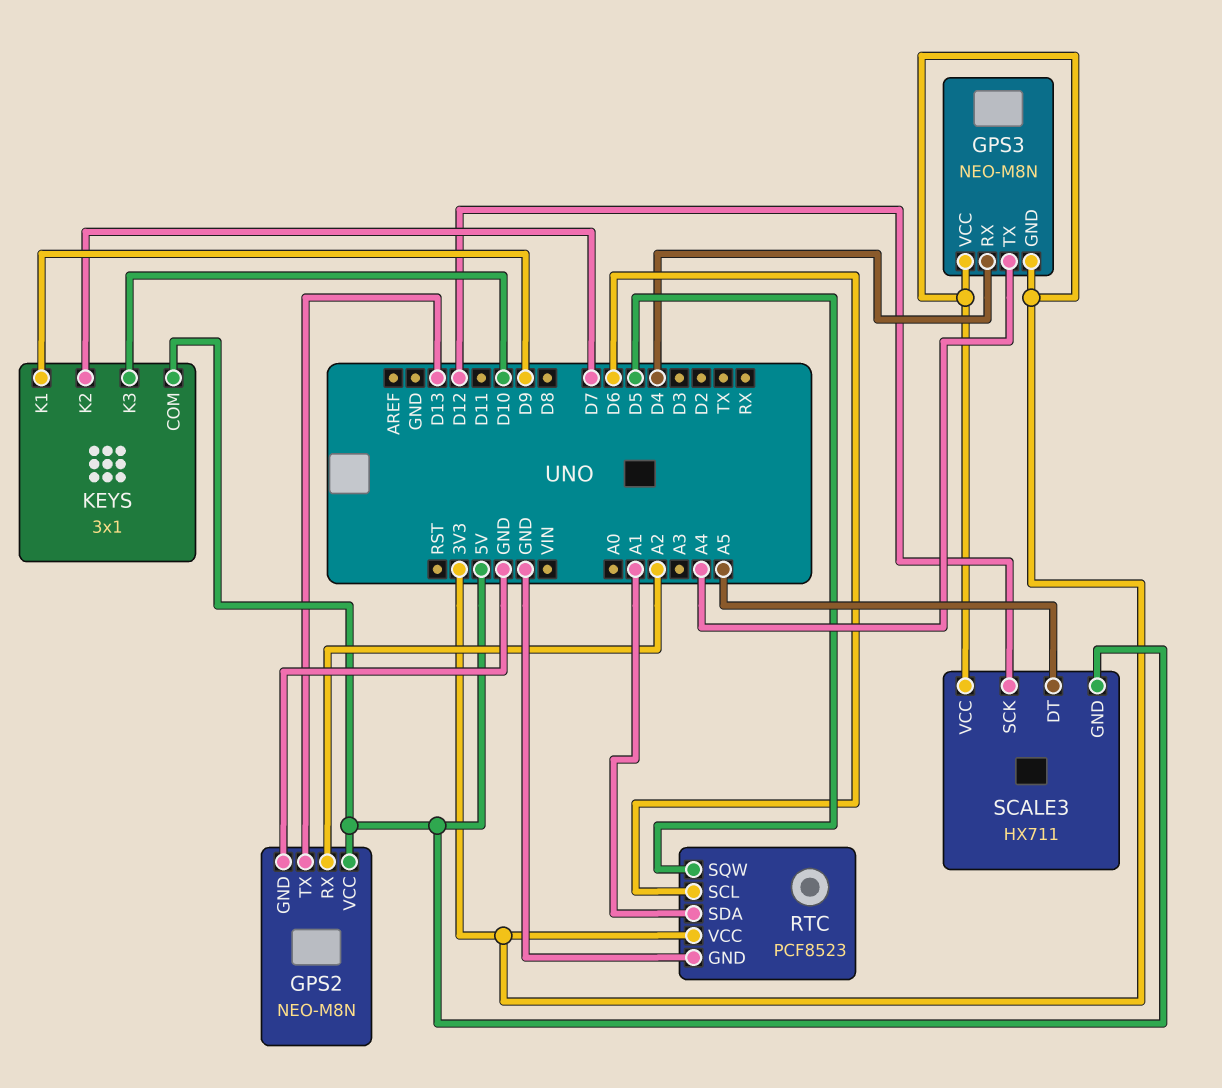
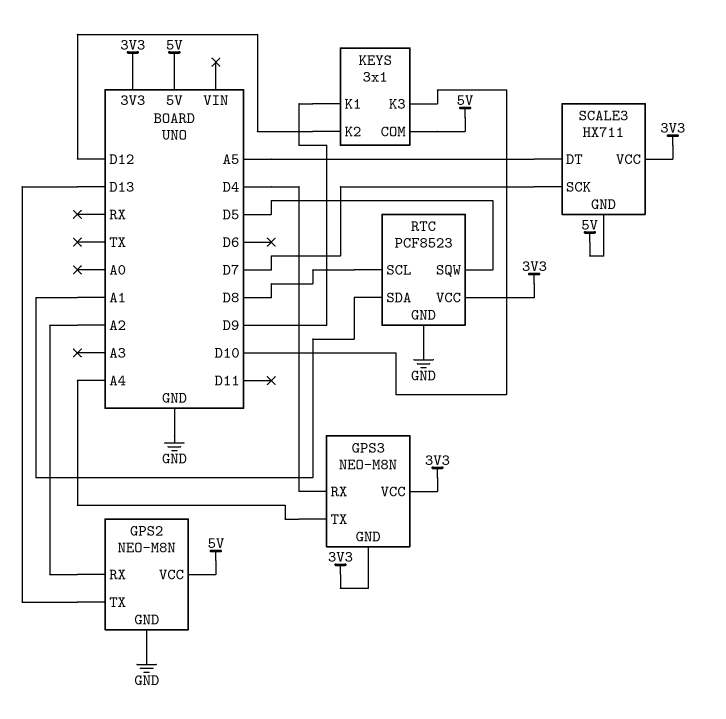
KEYS pin K2: D7 -> D12
RTC pin SCL: D6 -> D8
SCALE3 pin SCK: D12 -> D7

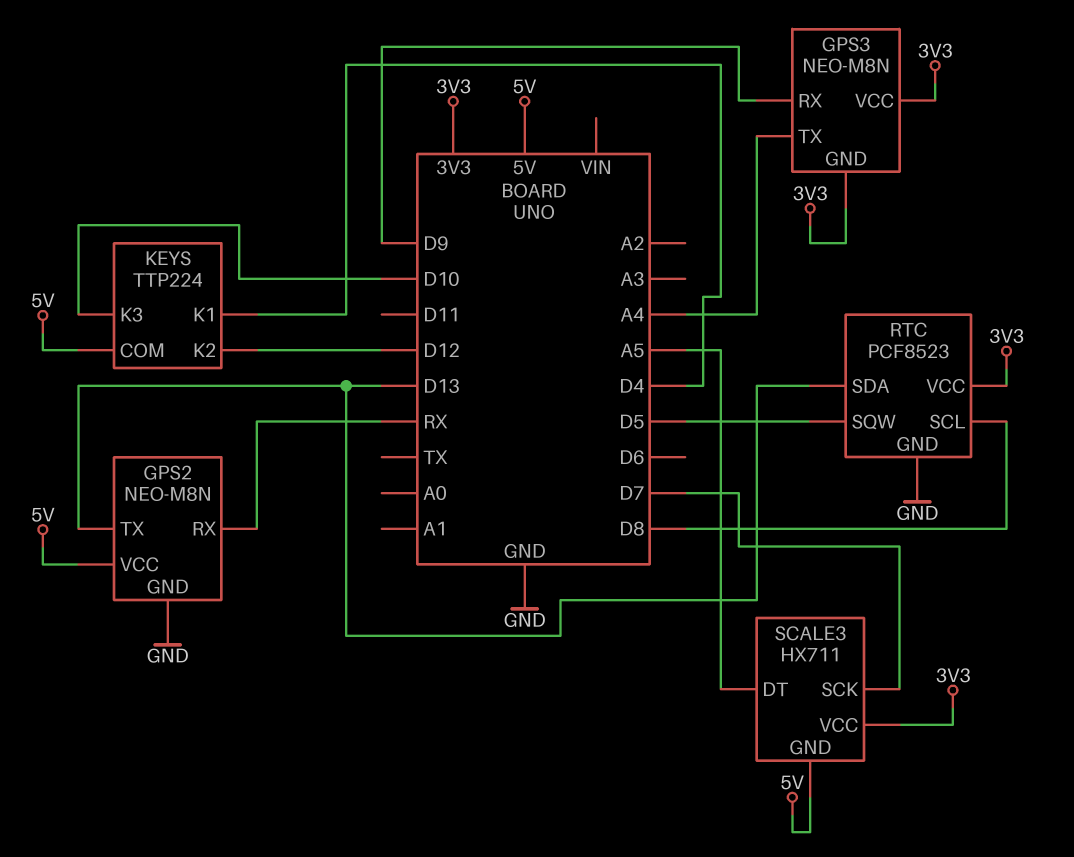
GPS2 pin RX: A2 -> RX
GPS3 pin RX: D4 -> D9
KEYS: 3x1 -> TTP224
KEYS pin K1: D9 -> D4
RTC pin SDA: A1 -> D13

